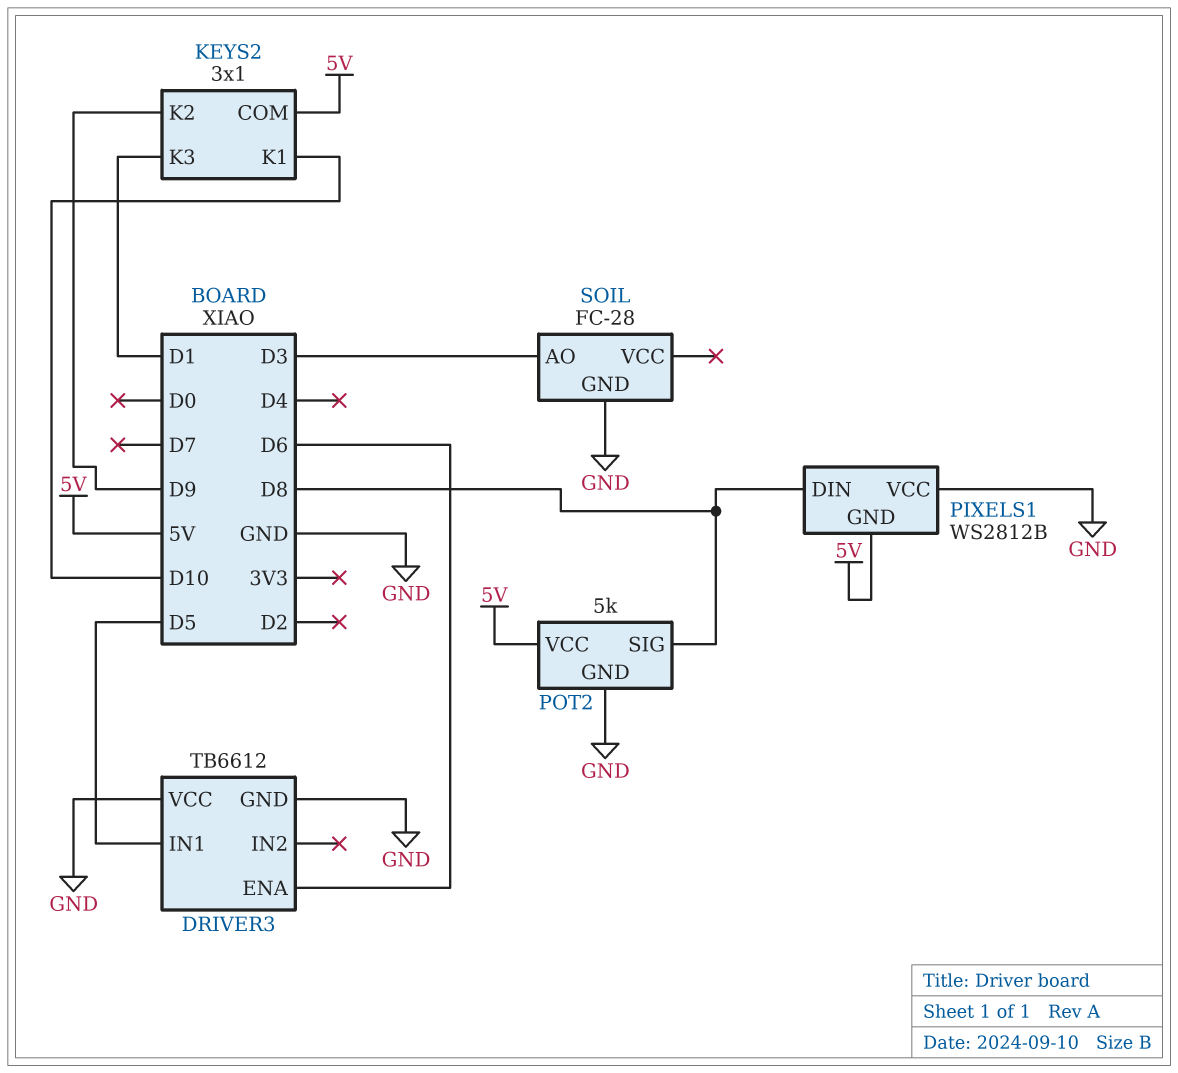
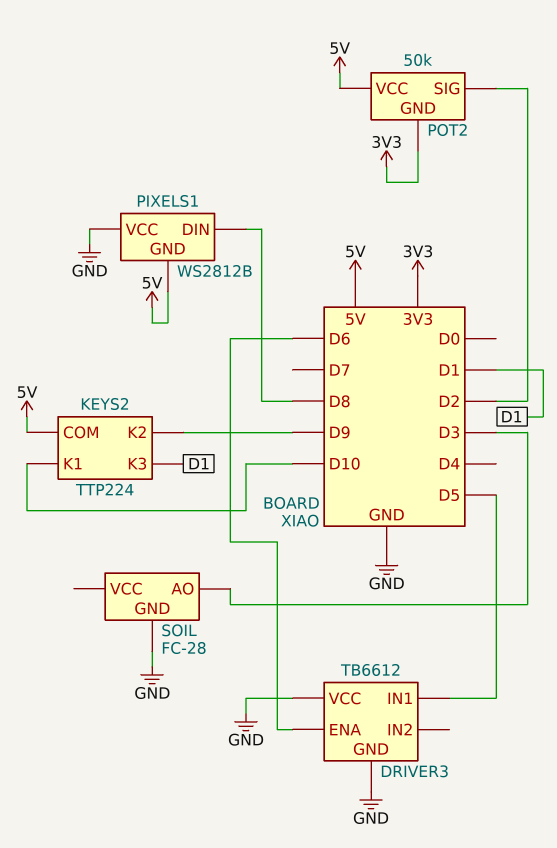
KEYS2: 3x1 -> TTP224
POT2: 5k -> 50k
POT2 pin GND: GND -> 3V3
POT2 pin SIG: D8 -> D2

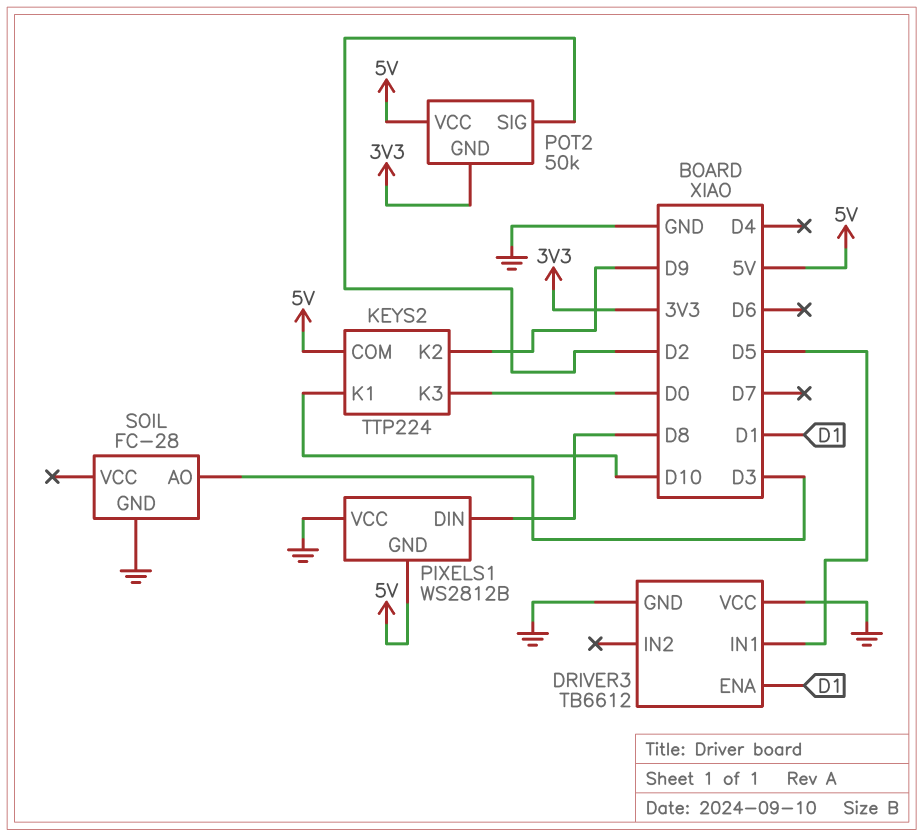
DRIVER3 pin ENA: D6 -> D1
KEYS2 pin K3: D1 -> D0

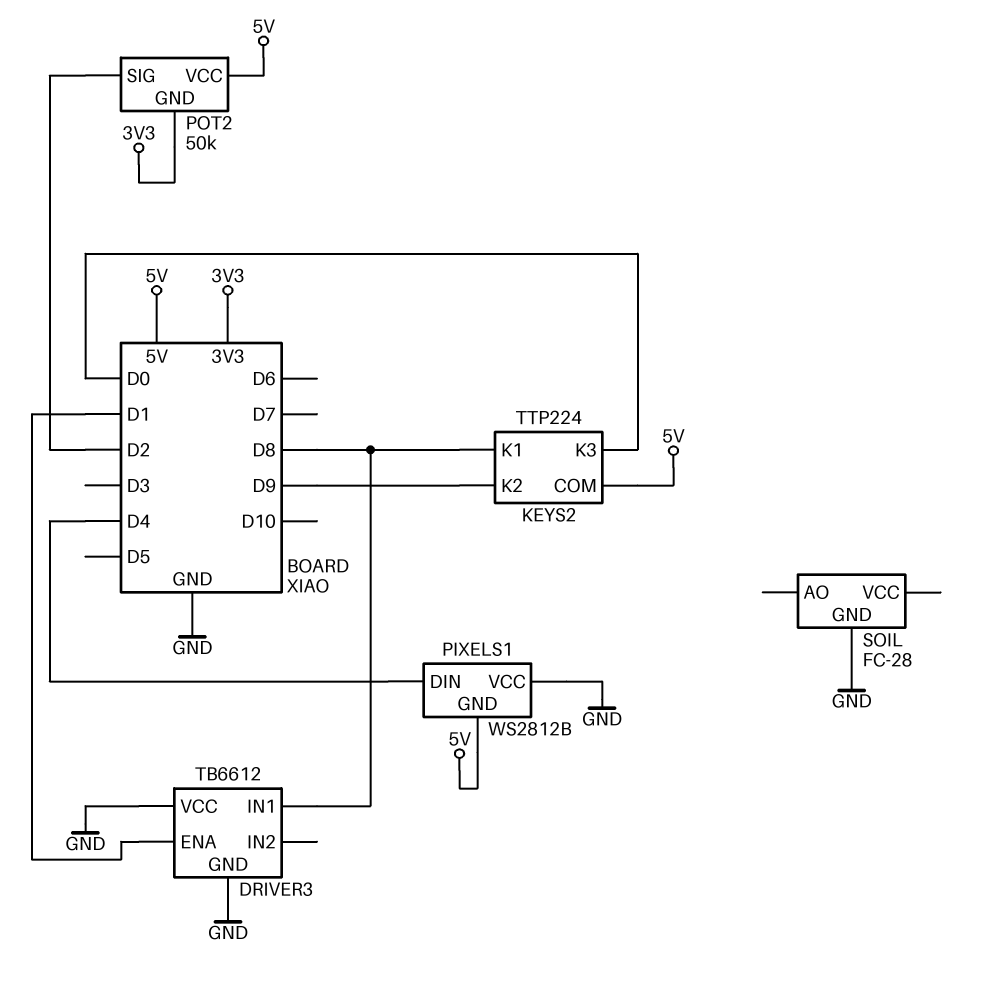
DRIVER3 pin IN1: D5 -> D8
KEYS2 pin K1: D10 -> D8
PIXELS1 pin DIN: D8 -> D4
SOIL pin AO: D3 -> none

